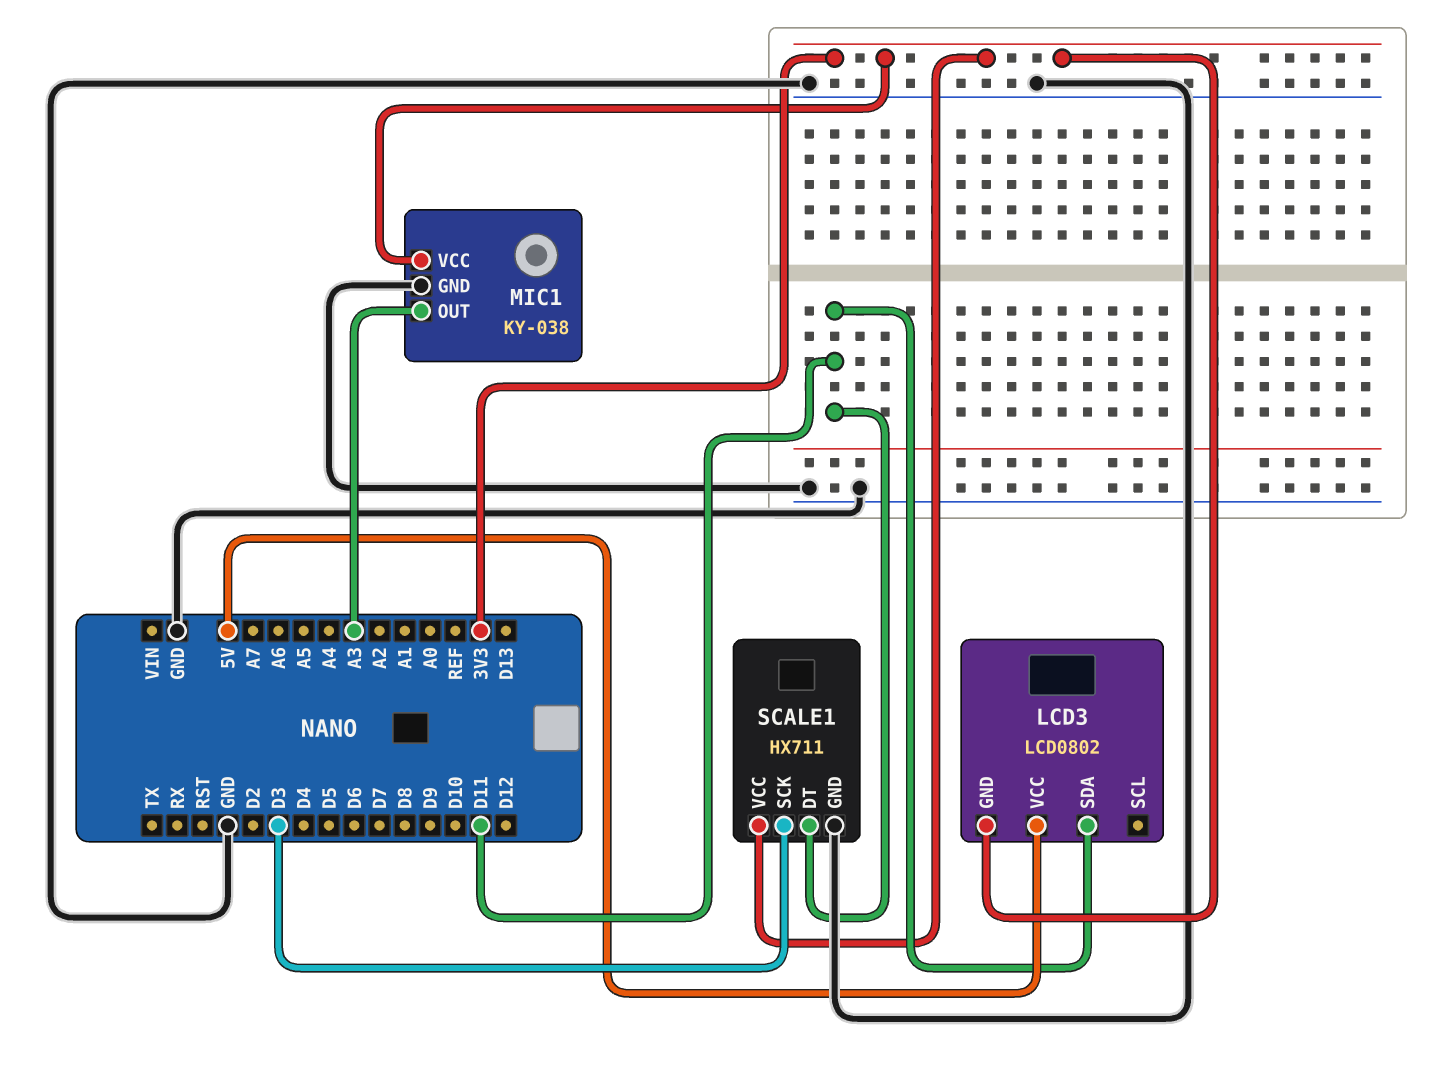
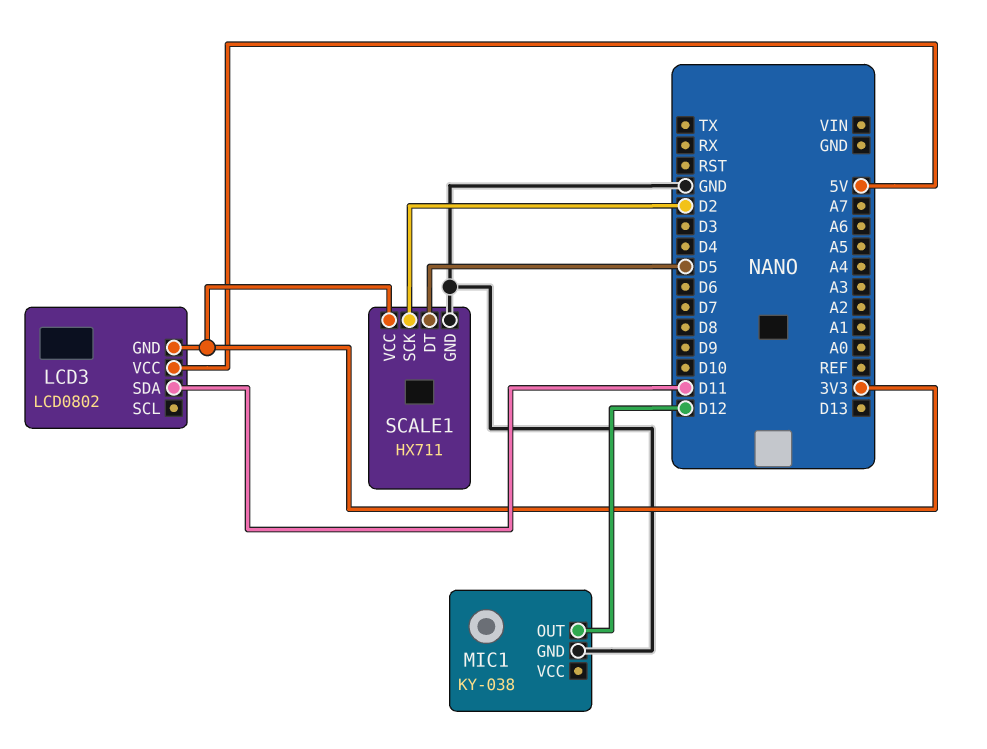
MIC1 pin OUT: A3 -> D12
MIC1 pin VCC: 3V3 -> none
SCALE1 pin DT: D11 -> D5
SCALE1 pin SCK: D3 -> D2

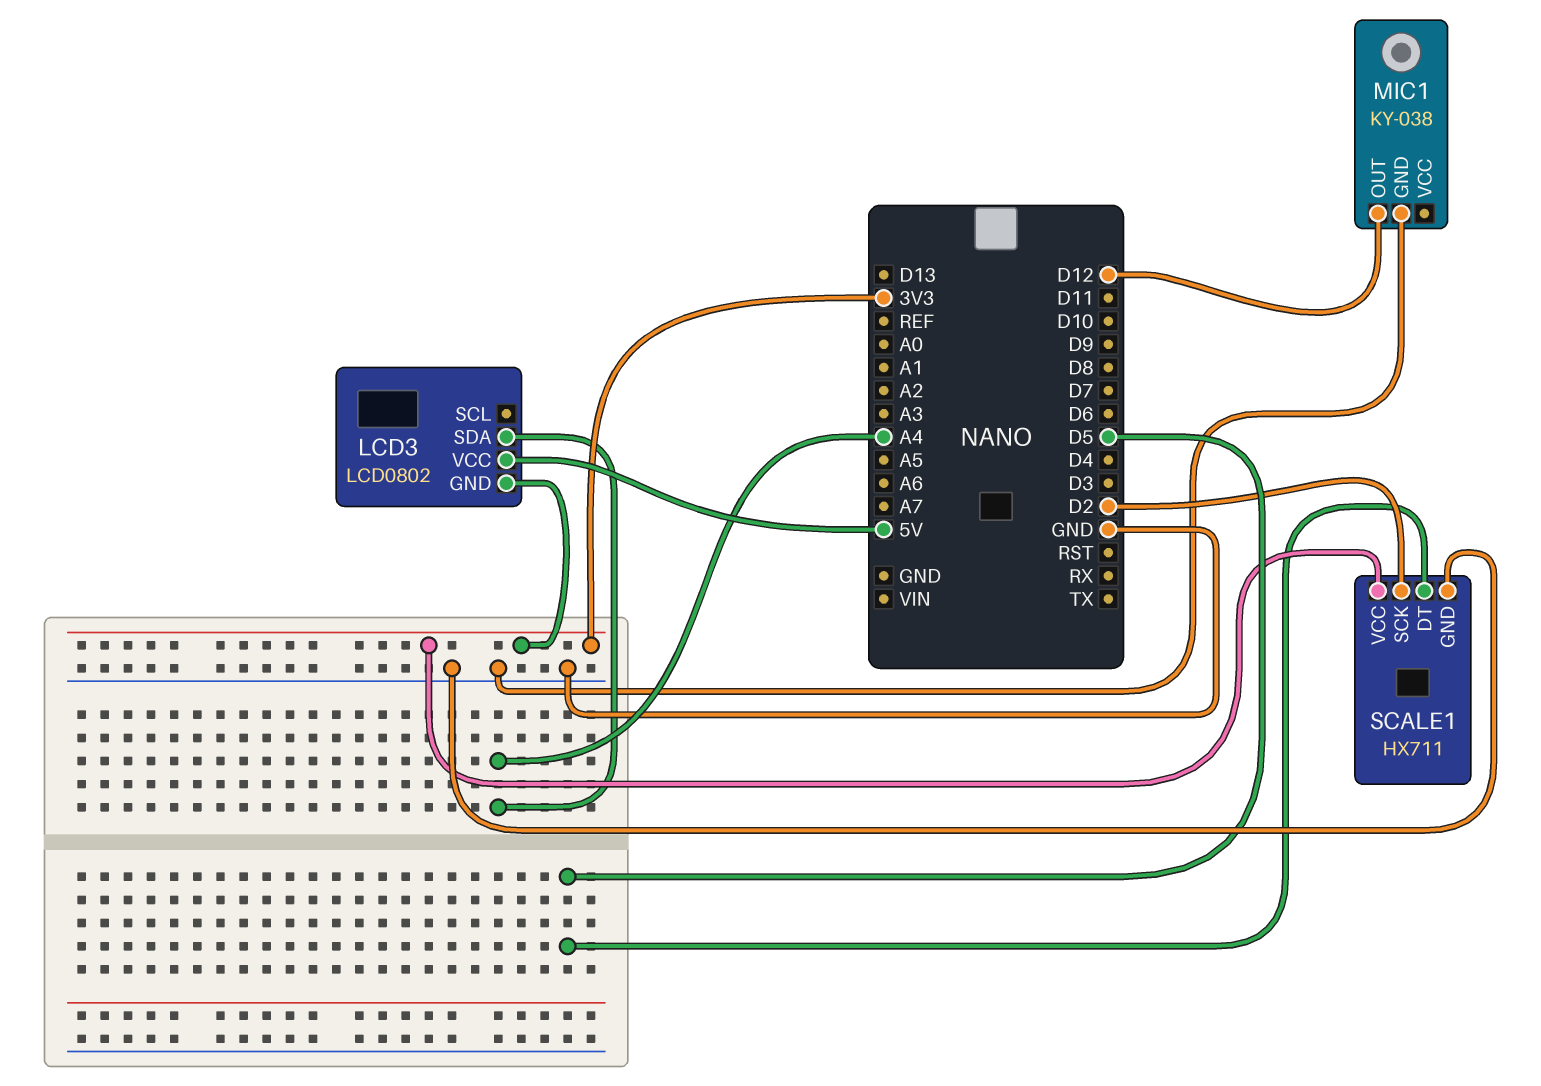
LCD3 pin SDA: D11 -> A4

